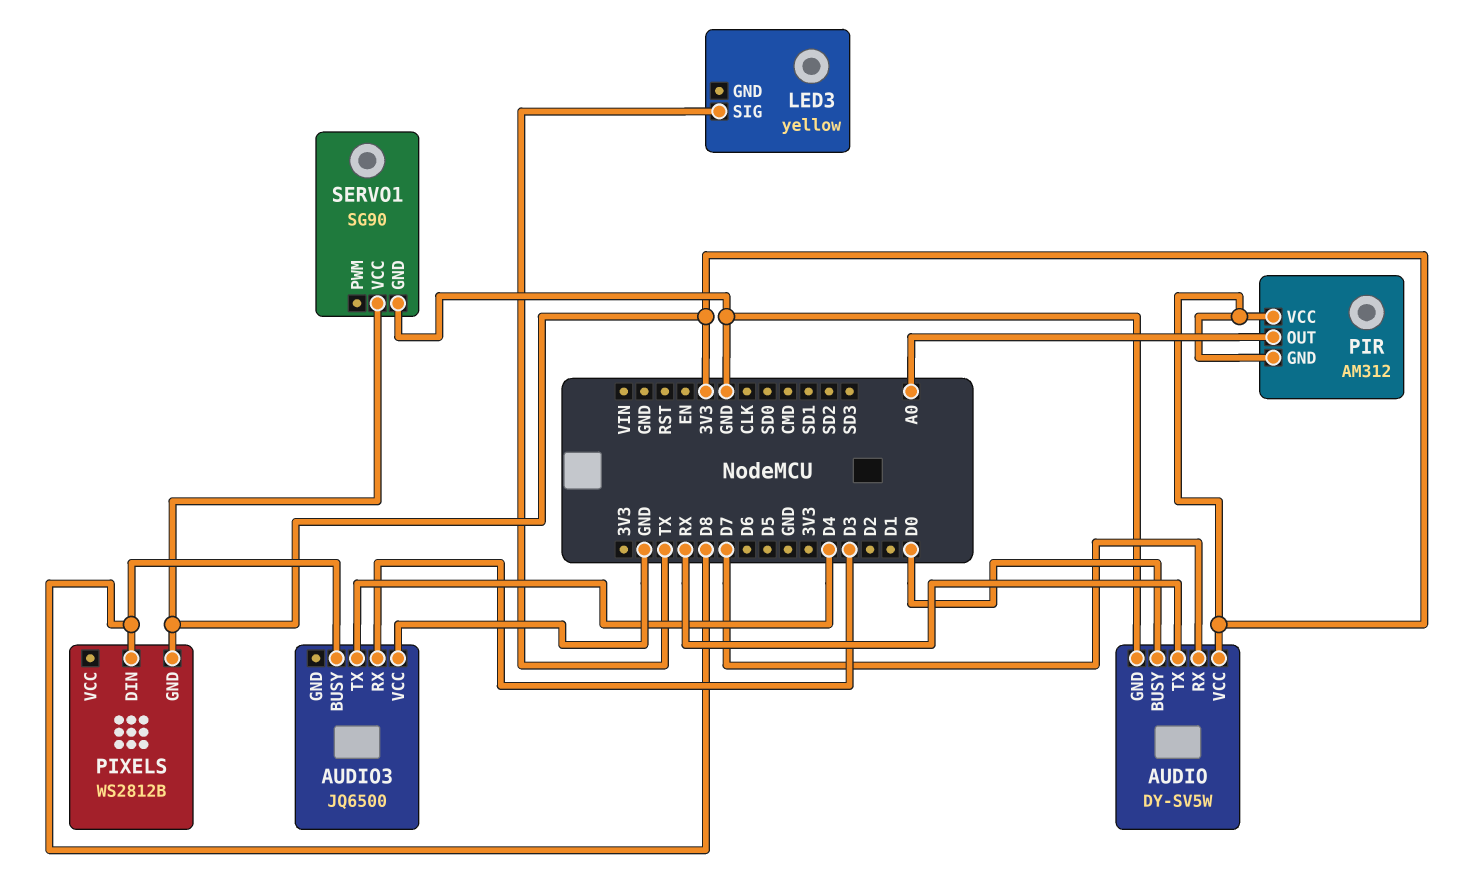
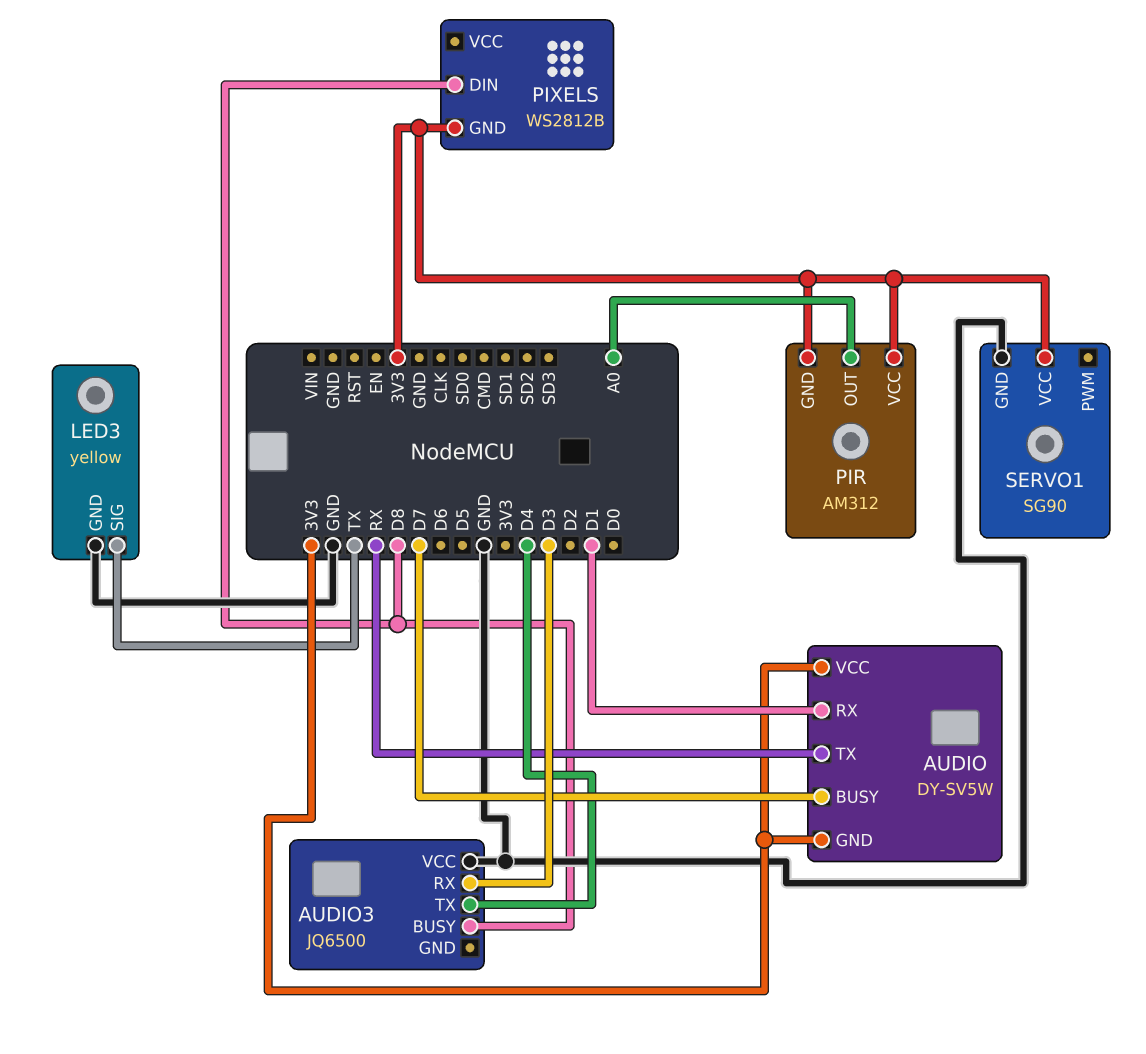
AUDIO pin BUSY: D0 -> D7
AUDIO pin GND: GND -> 3V3
AUDIO pin RX: D7 -> D1
LED3 pin GND: none -> GND

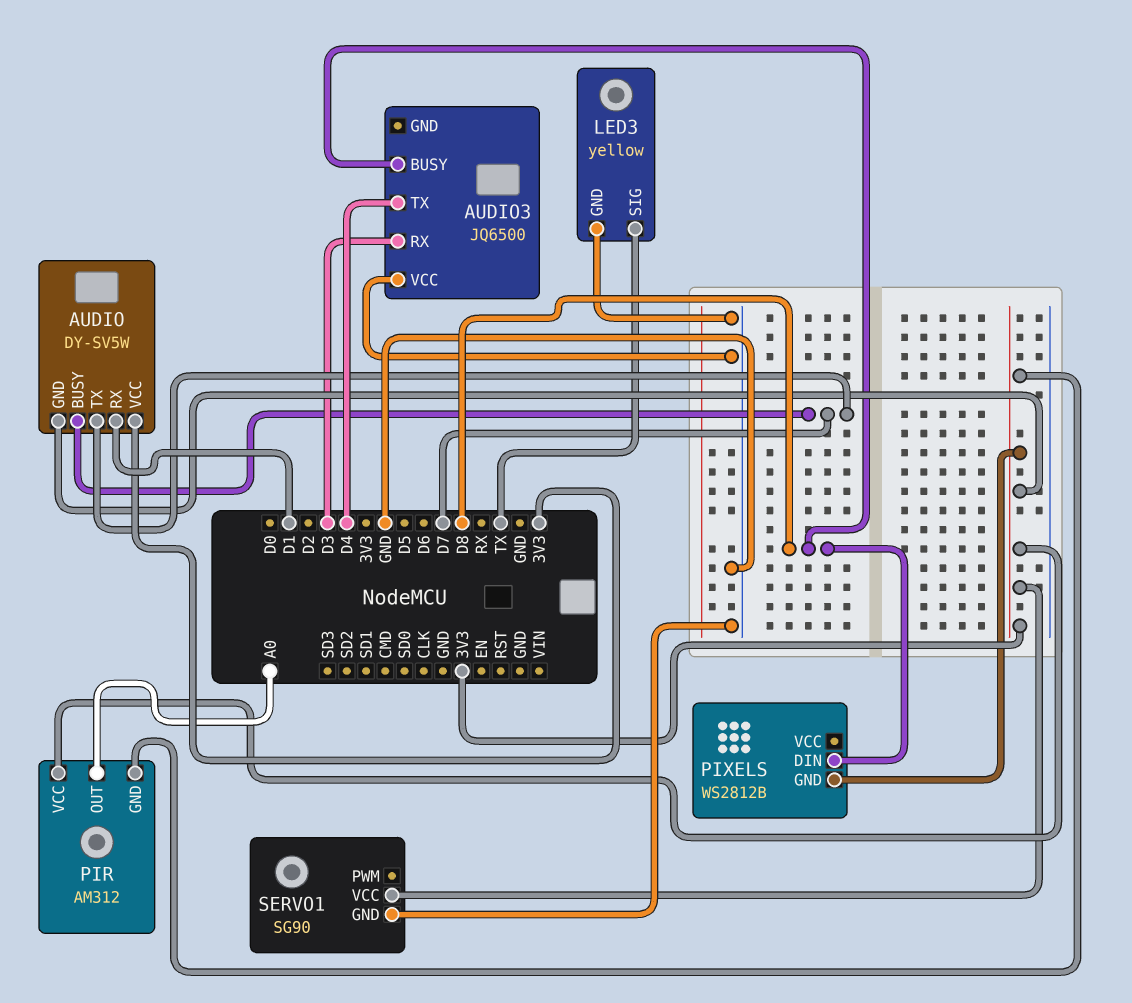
AUDIO pin TX: RX -> D7

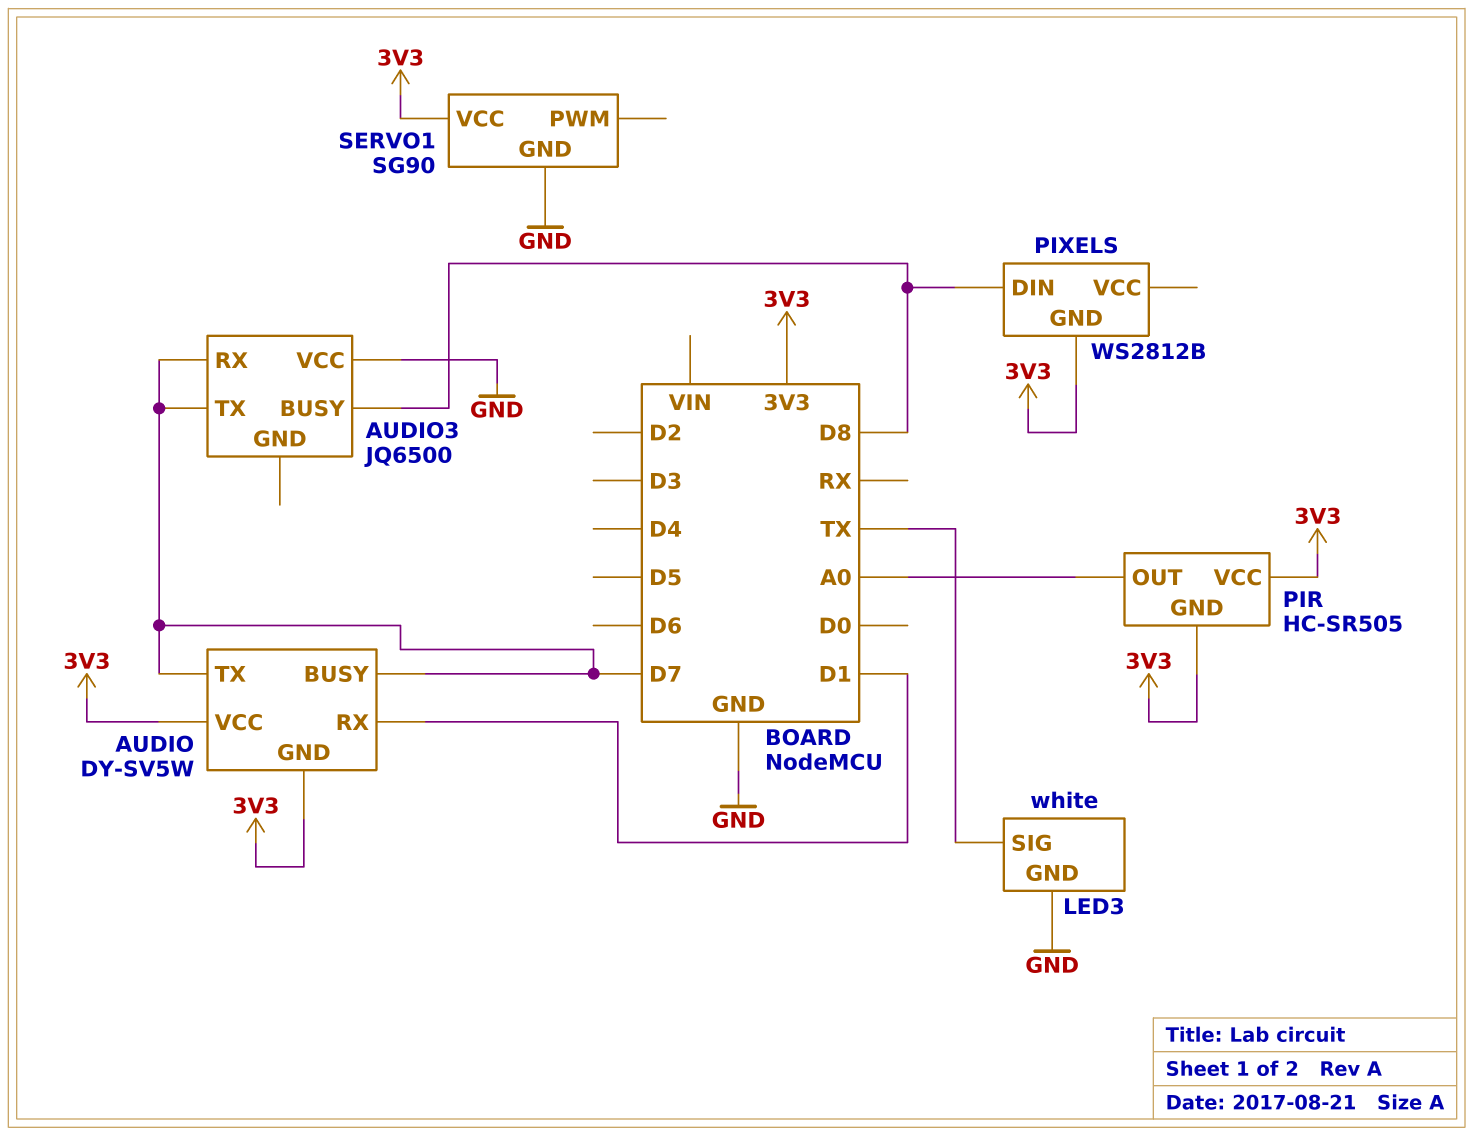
AUDIO3 pin RX: D3 -> D7
AUDIO3 pin TX: D4 -> D7
LED3: yellow -> white
PIR: AM312 -> HC-SR505

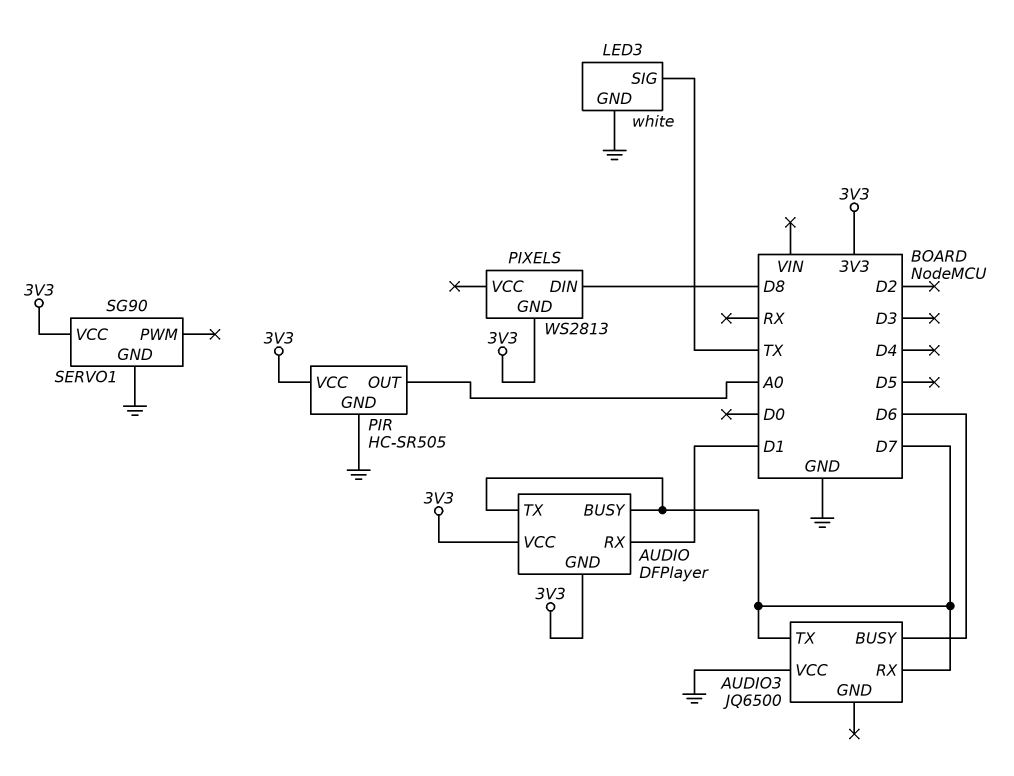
AUDIO: DY-SV5W -> DFPlayer
AUDIO3 pin BUSY: D8 -> D6
PIR pin GND: 3V3 -> GND
PIXELS: WS2812B -> WS2813

